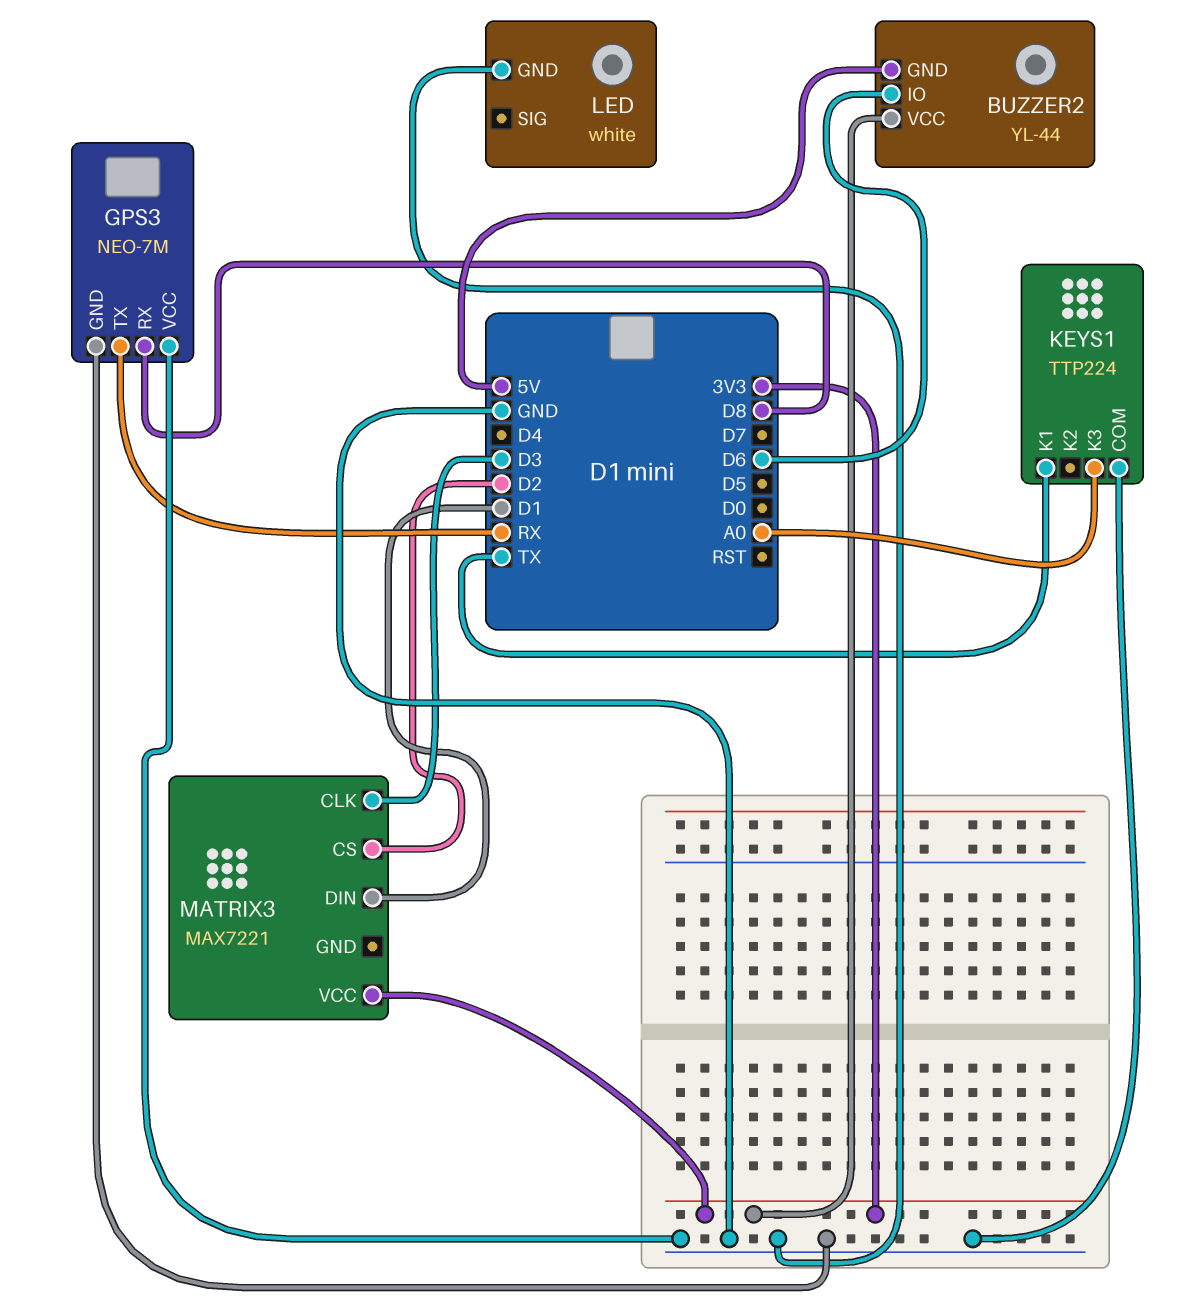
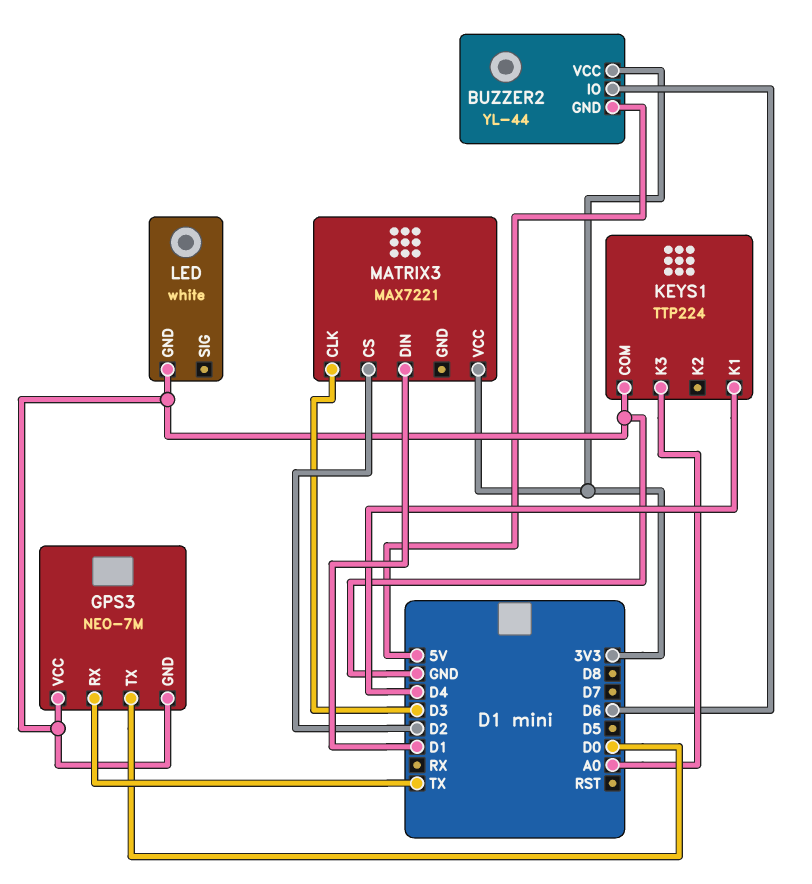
GPS3 pin RX: D8 -> TX
GPS3 pin TX: RX -> D0
KEYS1 pin K1: TX -> D4

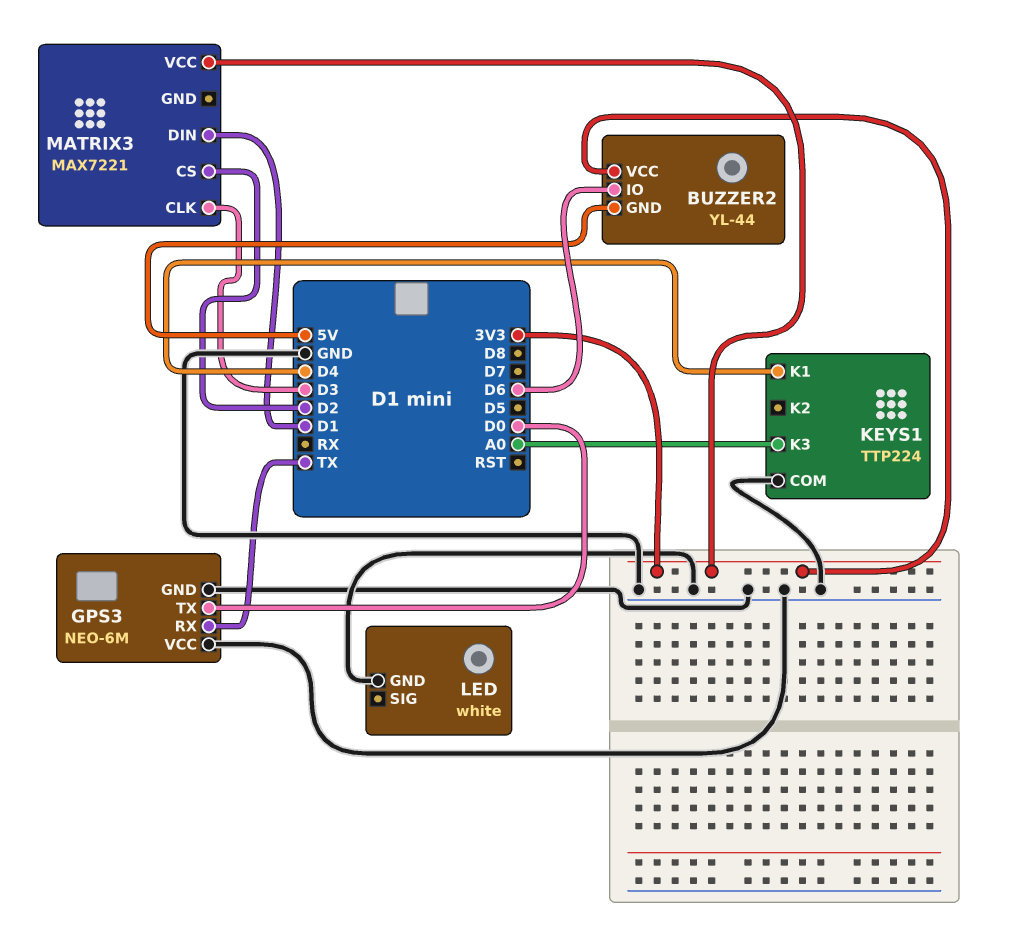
GPS3: NEO-7M -> NEO-6M

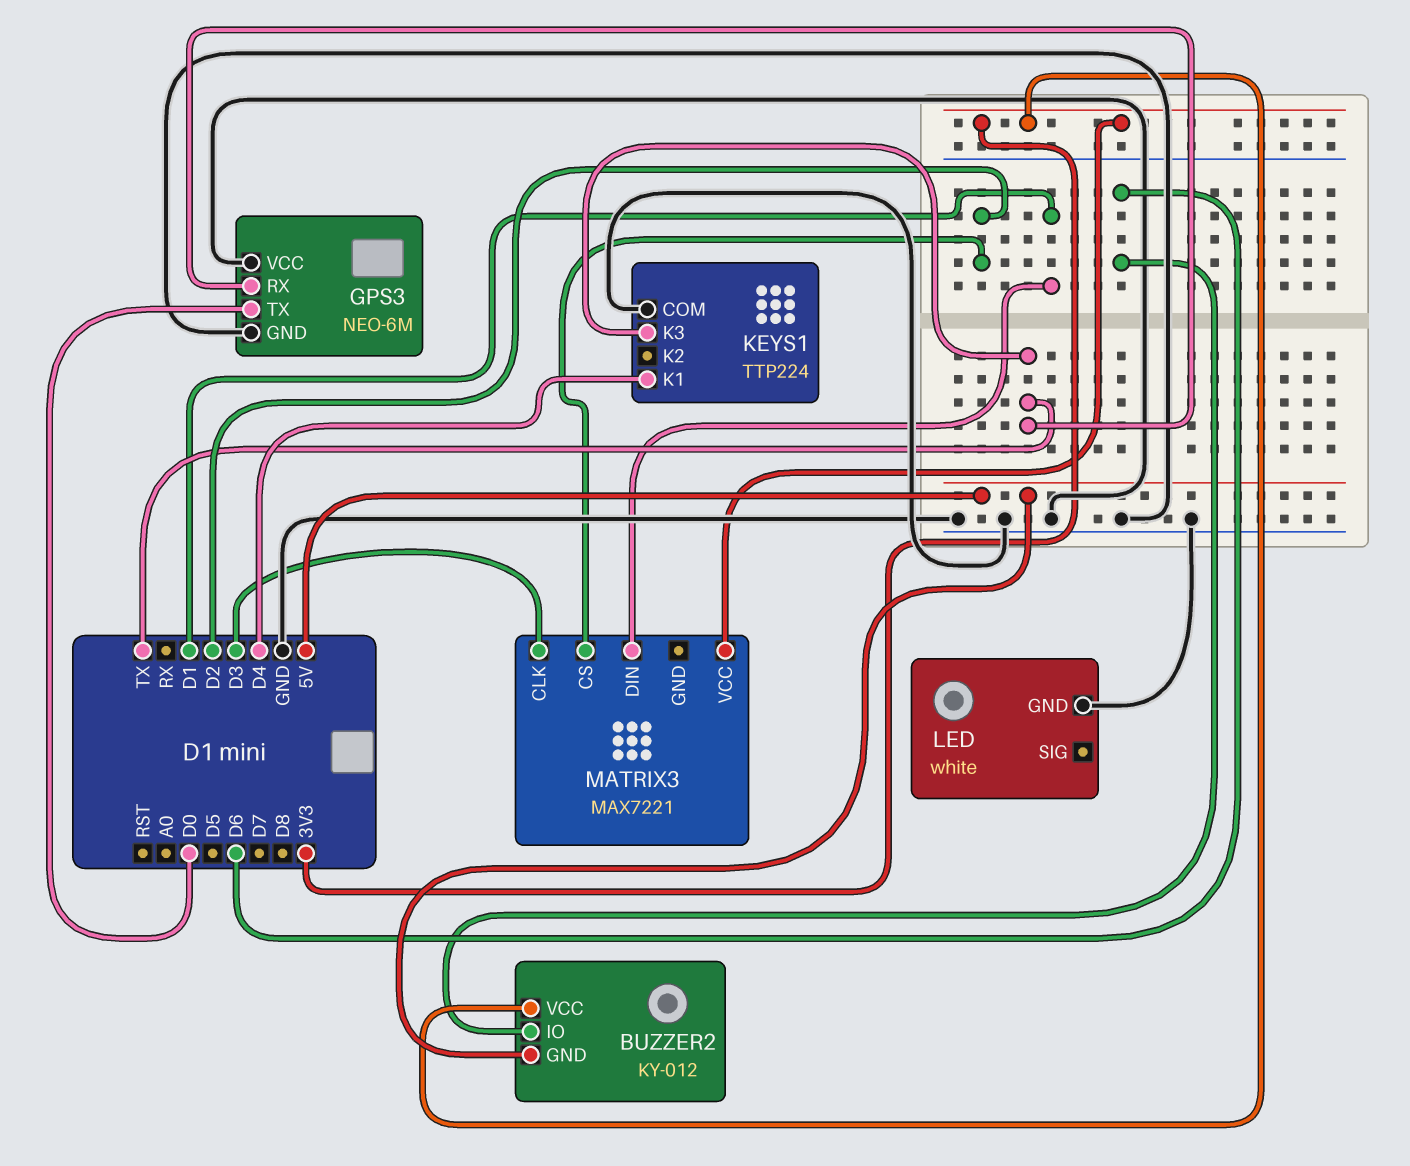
BUZZER2: YL-44 -> KY-012
KEYS1 pin K3: A0 -> TX

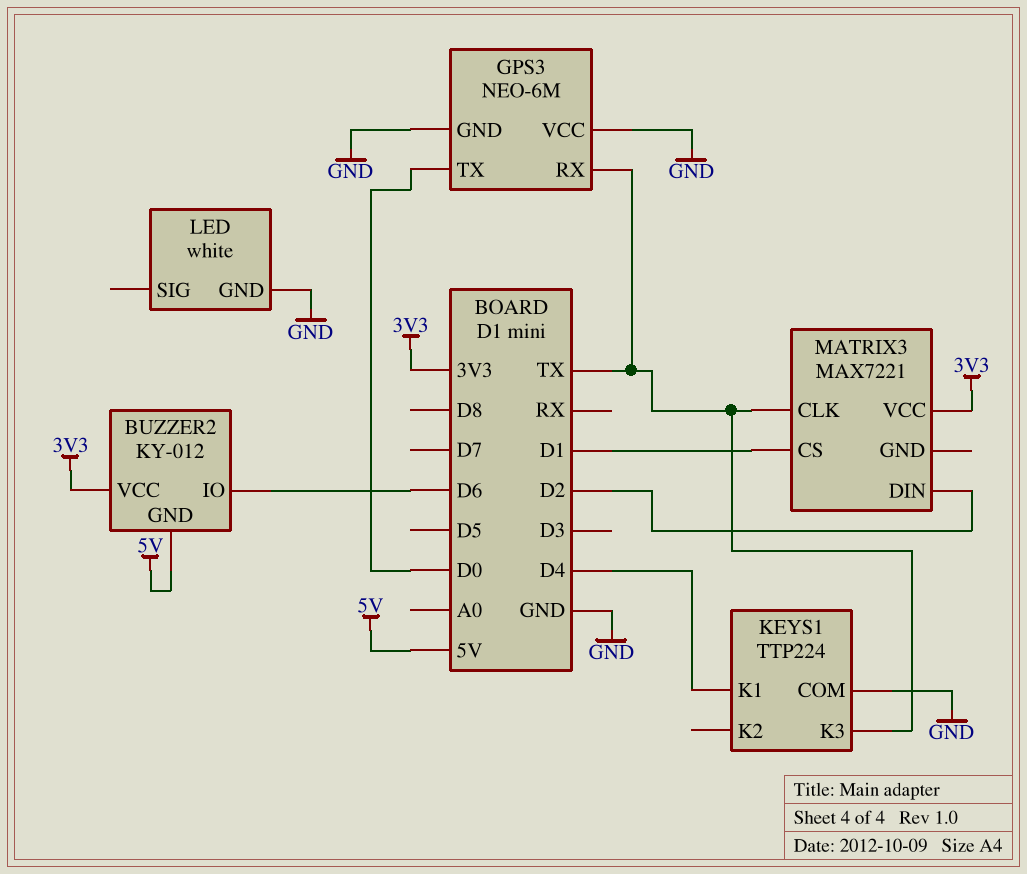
MATRIX3 pin CLK: D3 -> TX
MATRIX3 pin CS: D2 -> D1
MATRIX3 pin DIN: D1 -> D2

